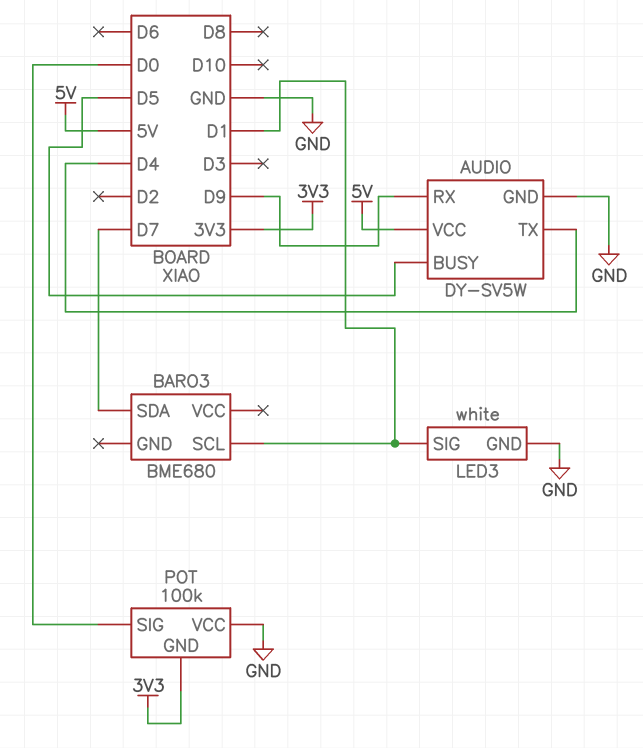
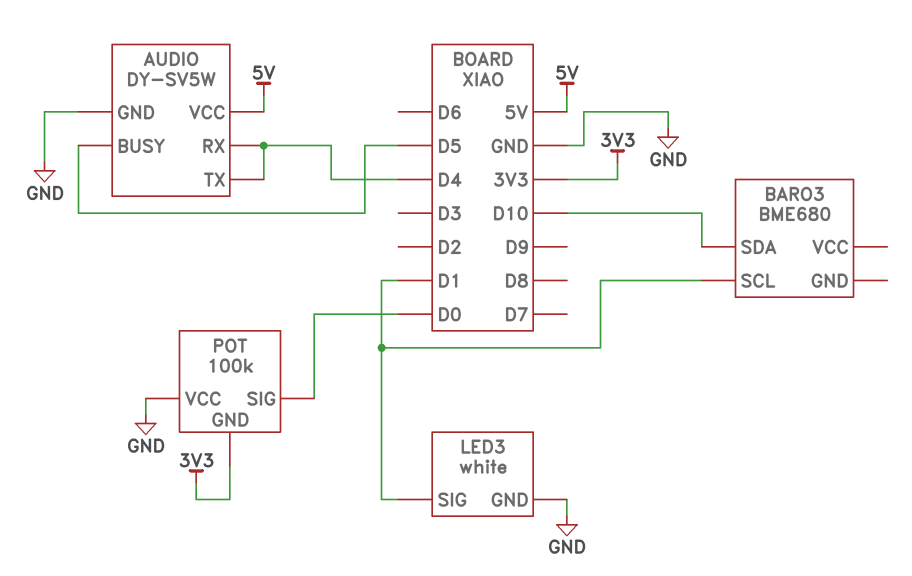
AUDIO pin RX: D9 -> D4
BARO3 pin SDA: D7 -> D10

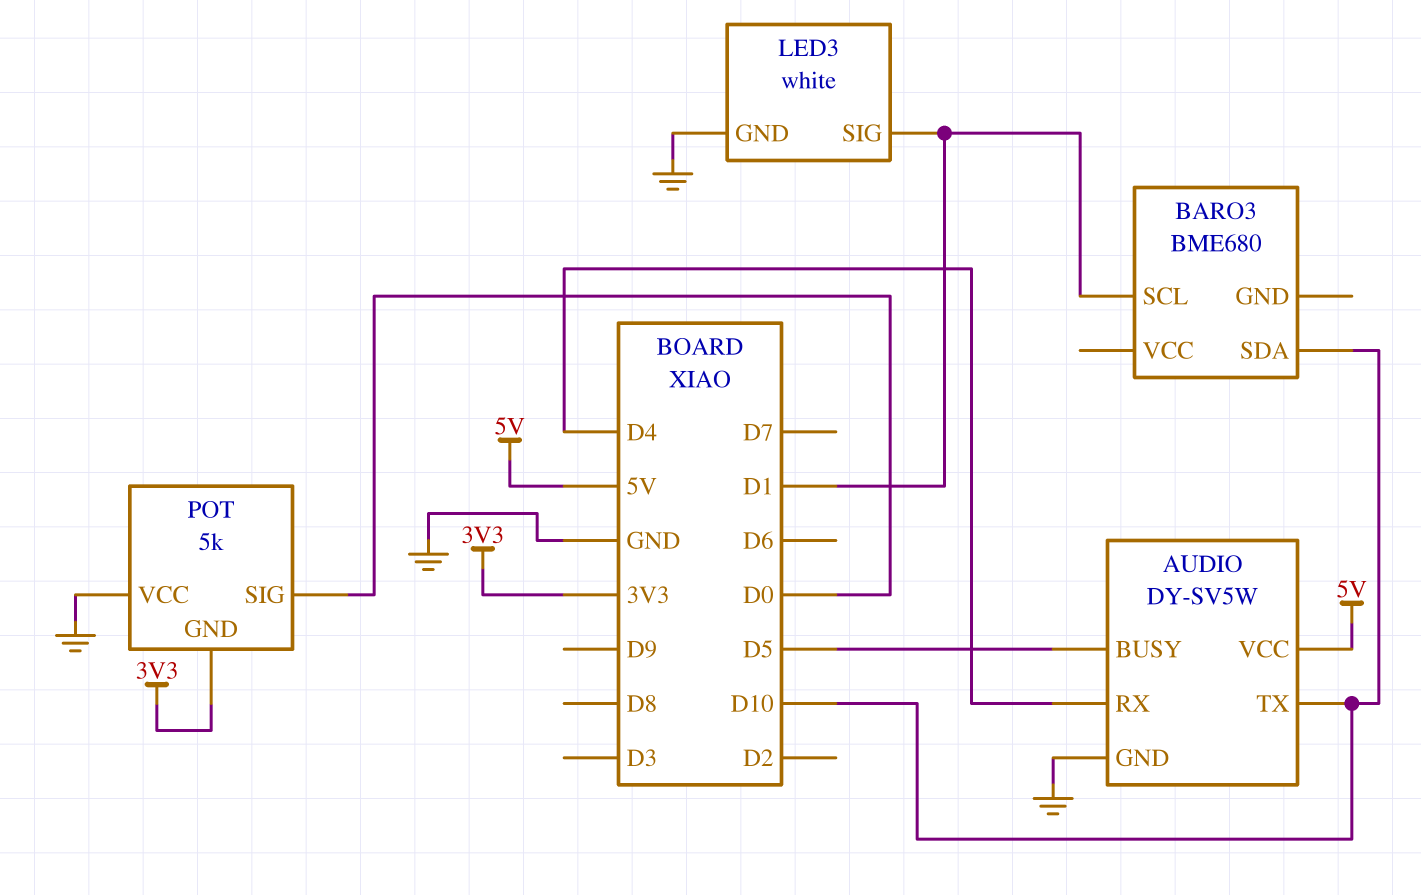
AUDIO pin TX: D4 -> D10
POT: 100k -> 5k

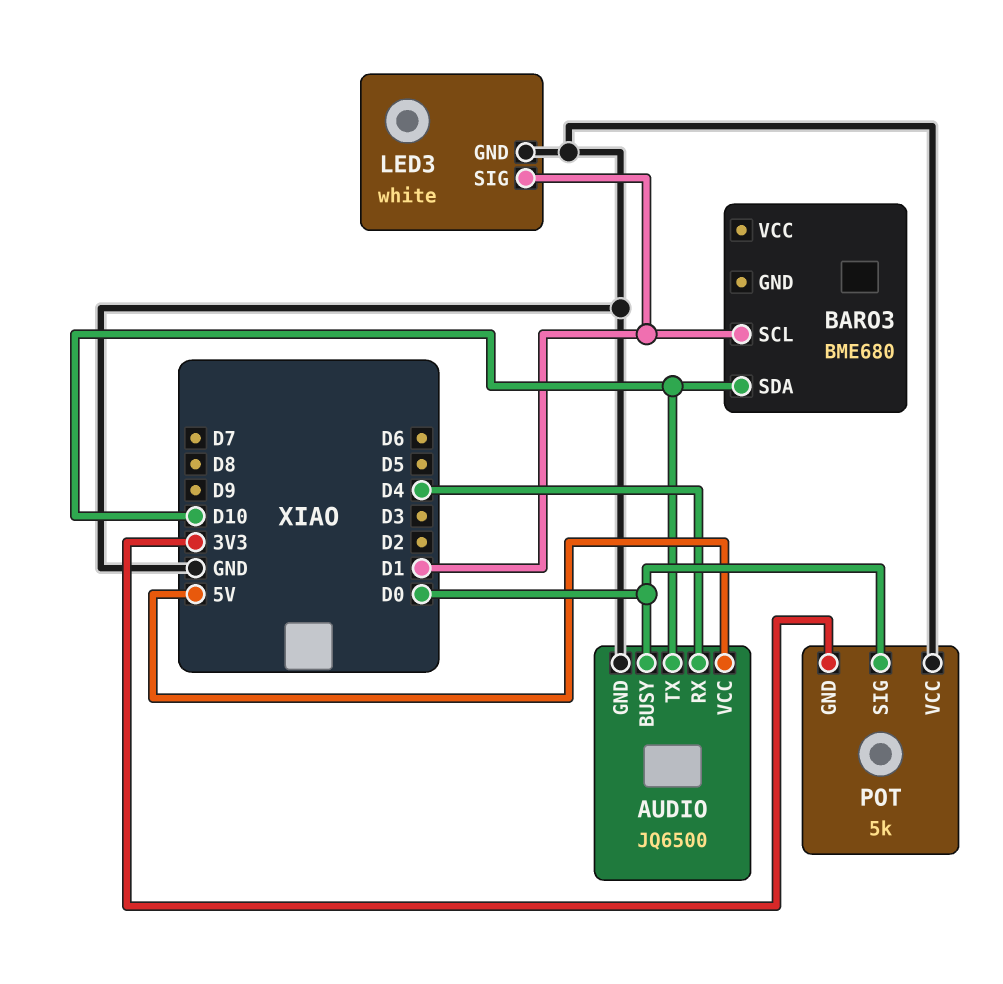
AUDIO: DY-SV5W -> JQ6500
AUDIO pin BUSY: D5 -> D0

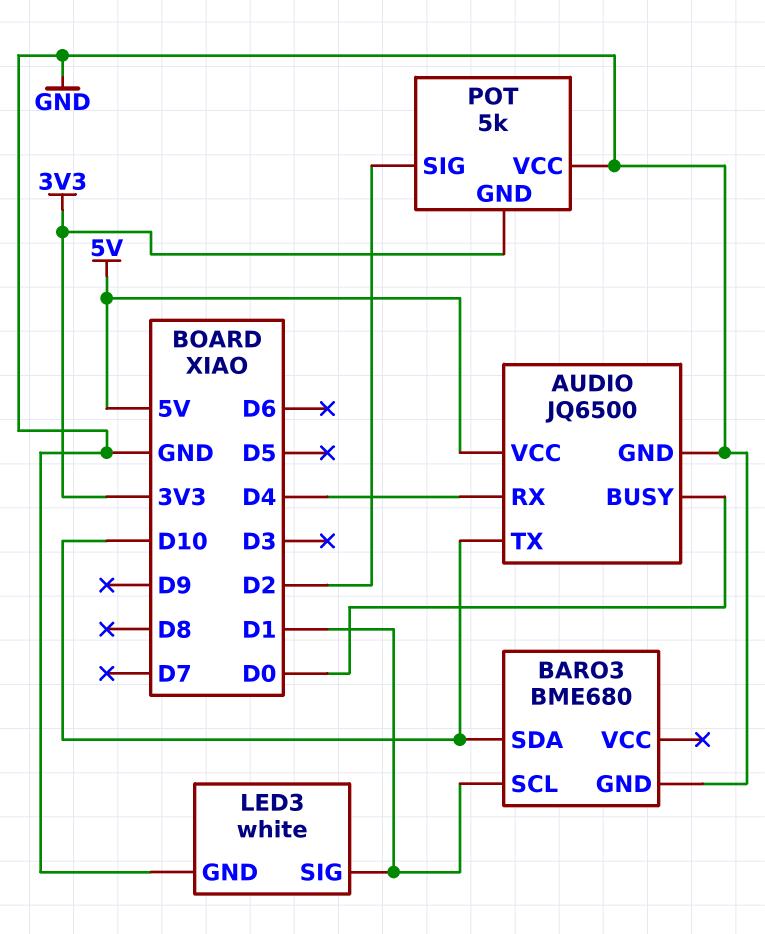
BARO3 pin GND: none -> GND
POT pin SIG: D0 -> D2

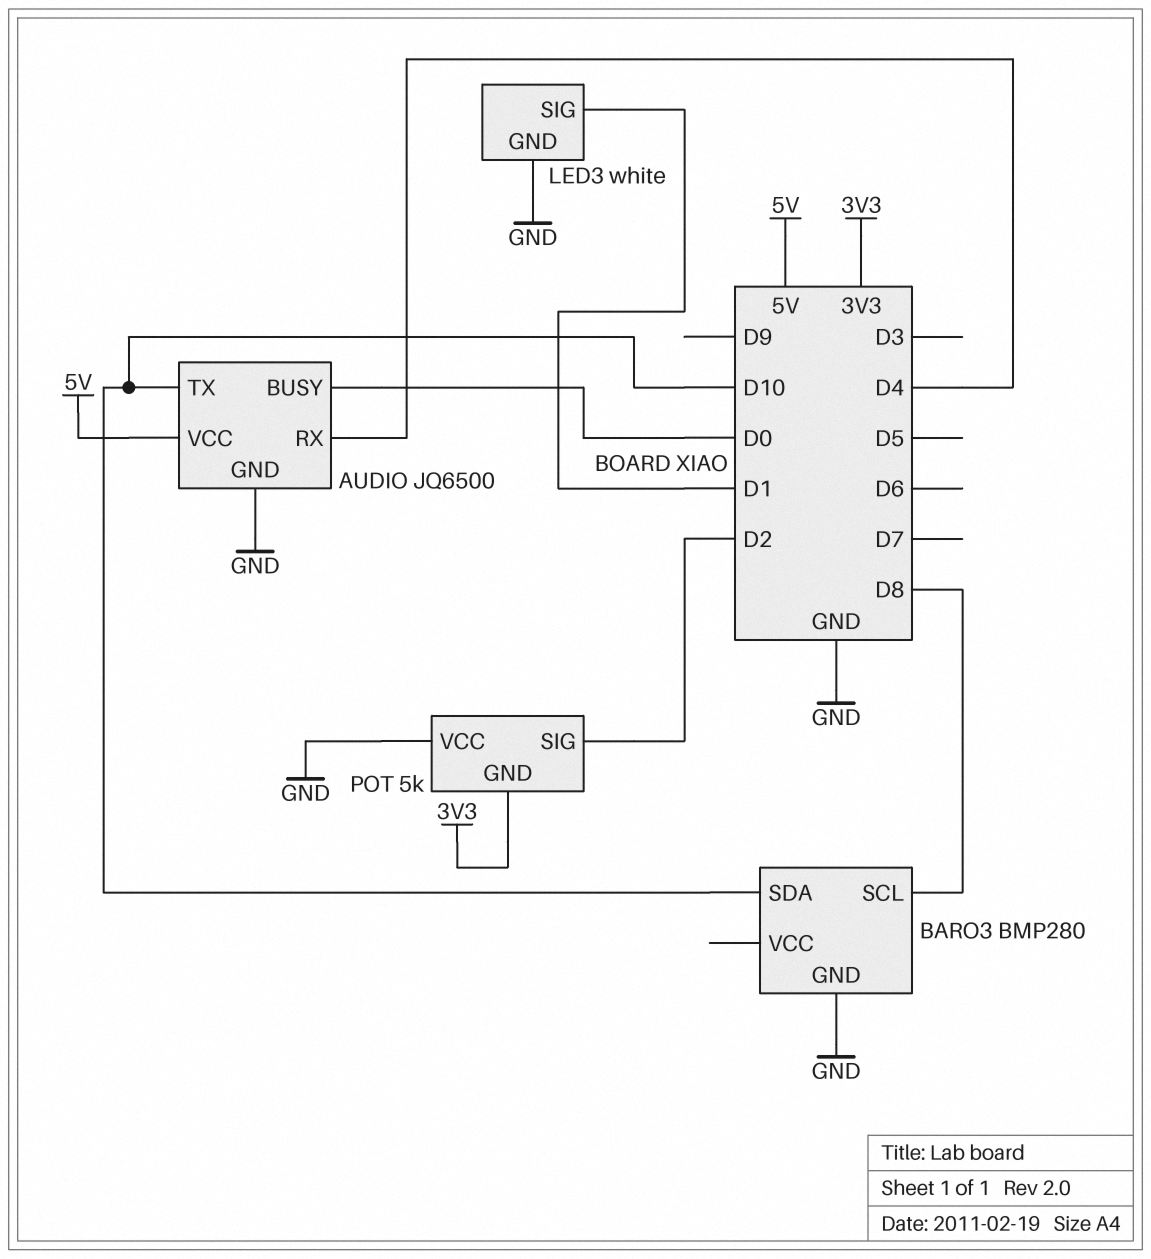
BARO3: BME680 -> BMP280
BARO3 pin SCL: D1 -> D8

